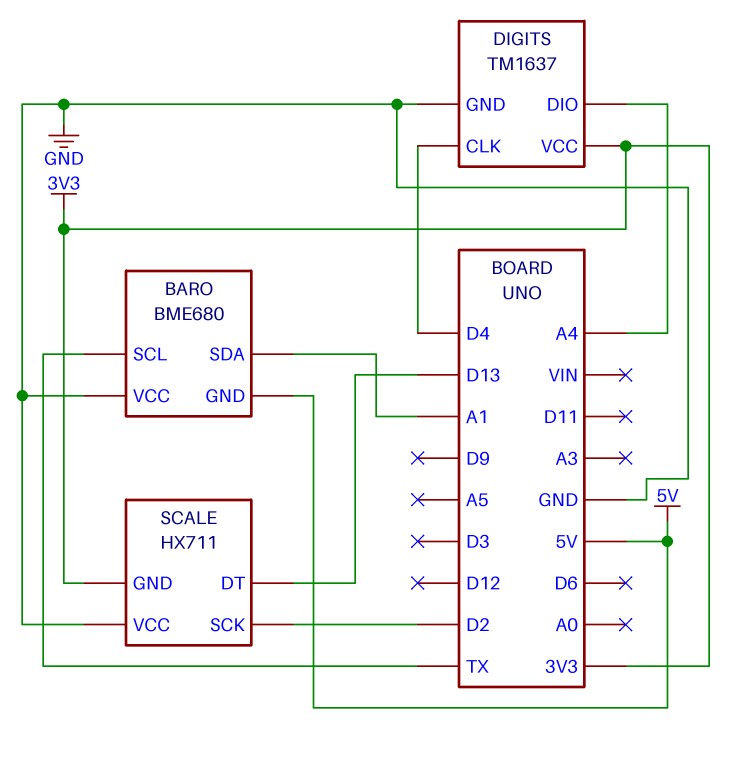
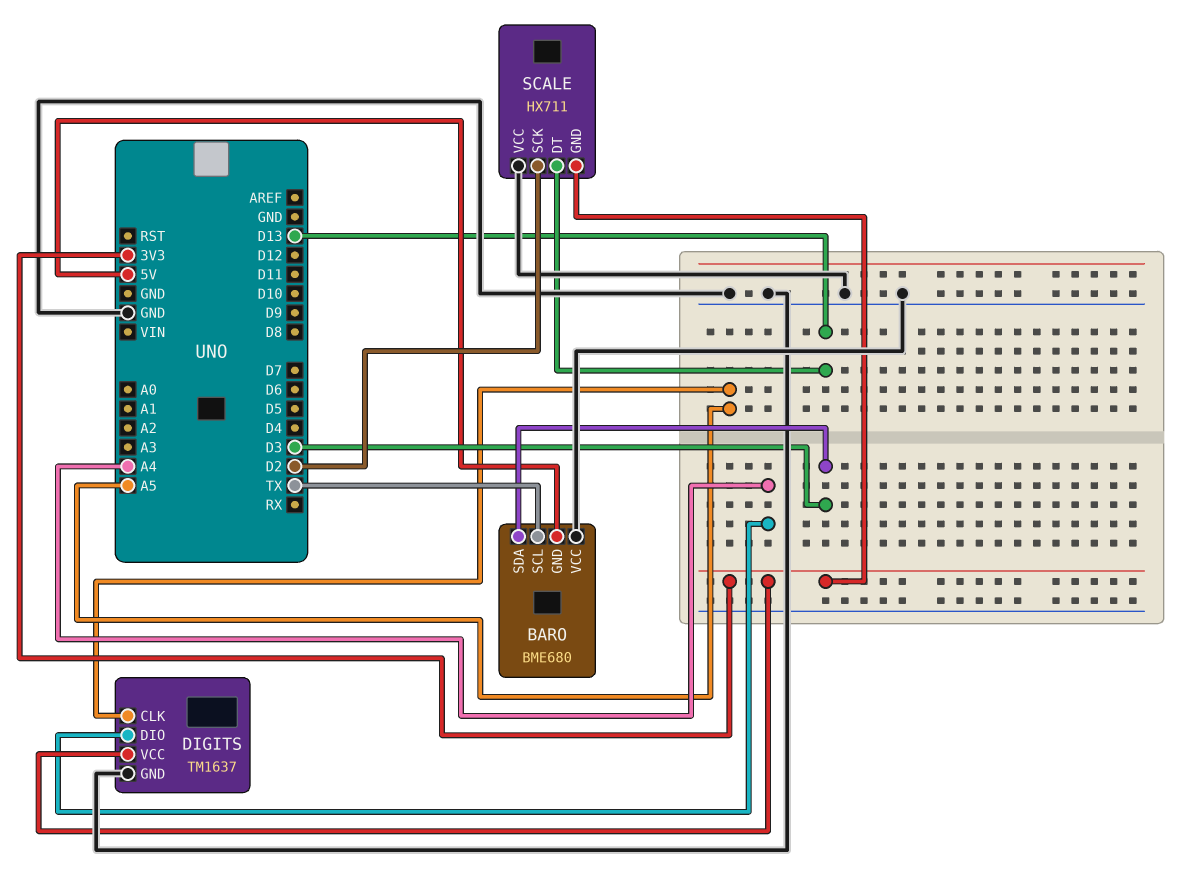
BARO pin SDA: A1 -> D3
DIGITS pin CLK: D4 -> A5

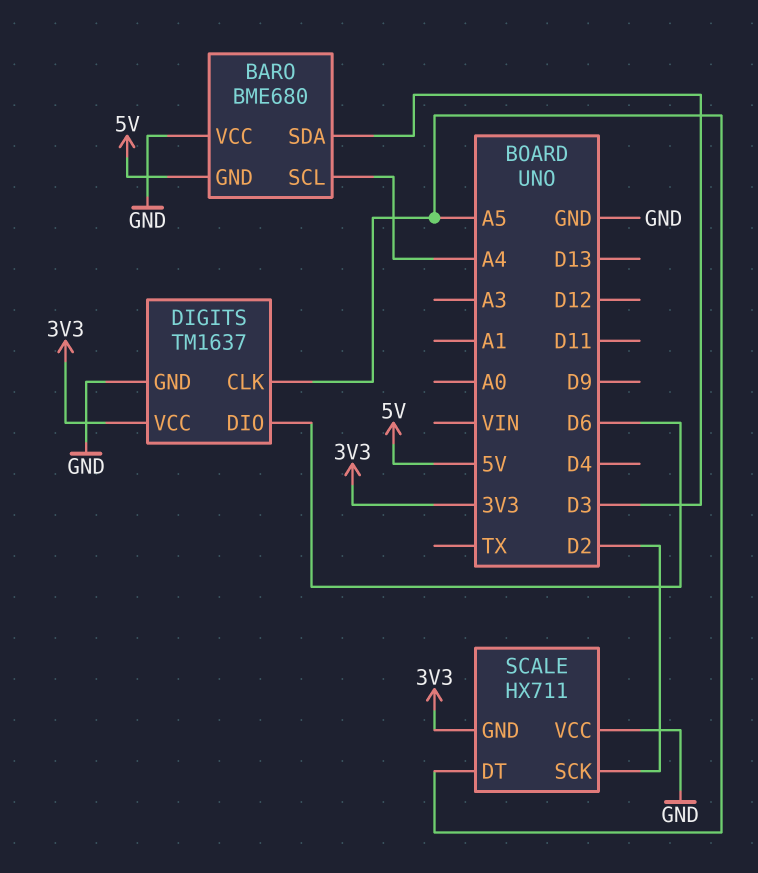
BARO pin SCL: TX -> A4
DIGITS pin DIO: A4 -> D6
SCALE pin DT: D13 -> A5

